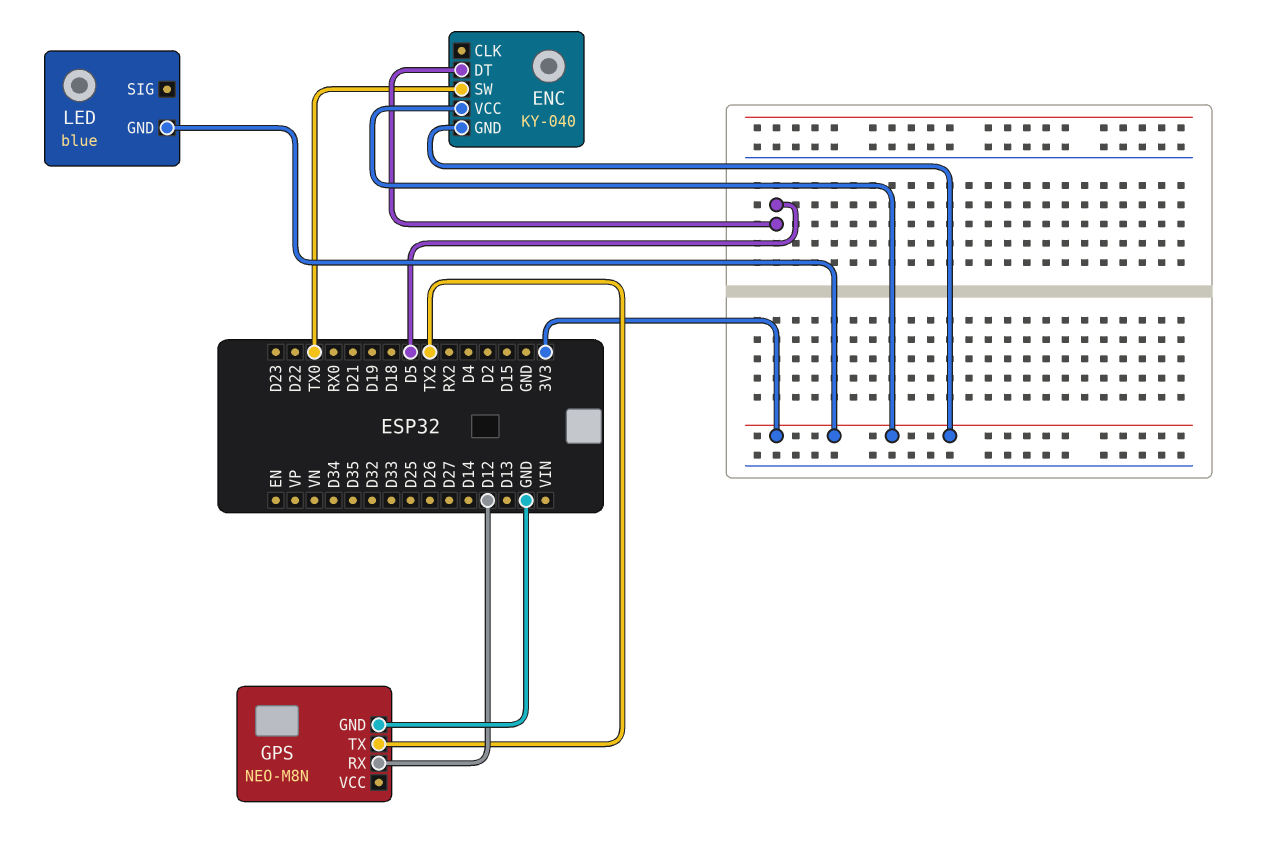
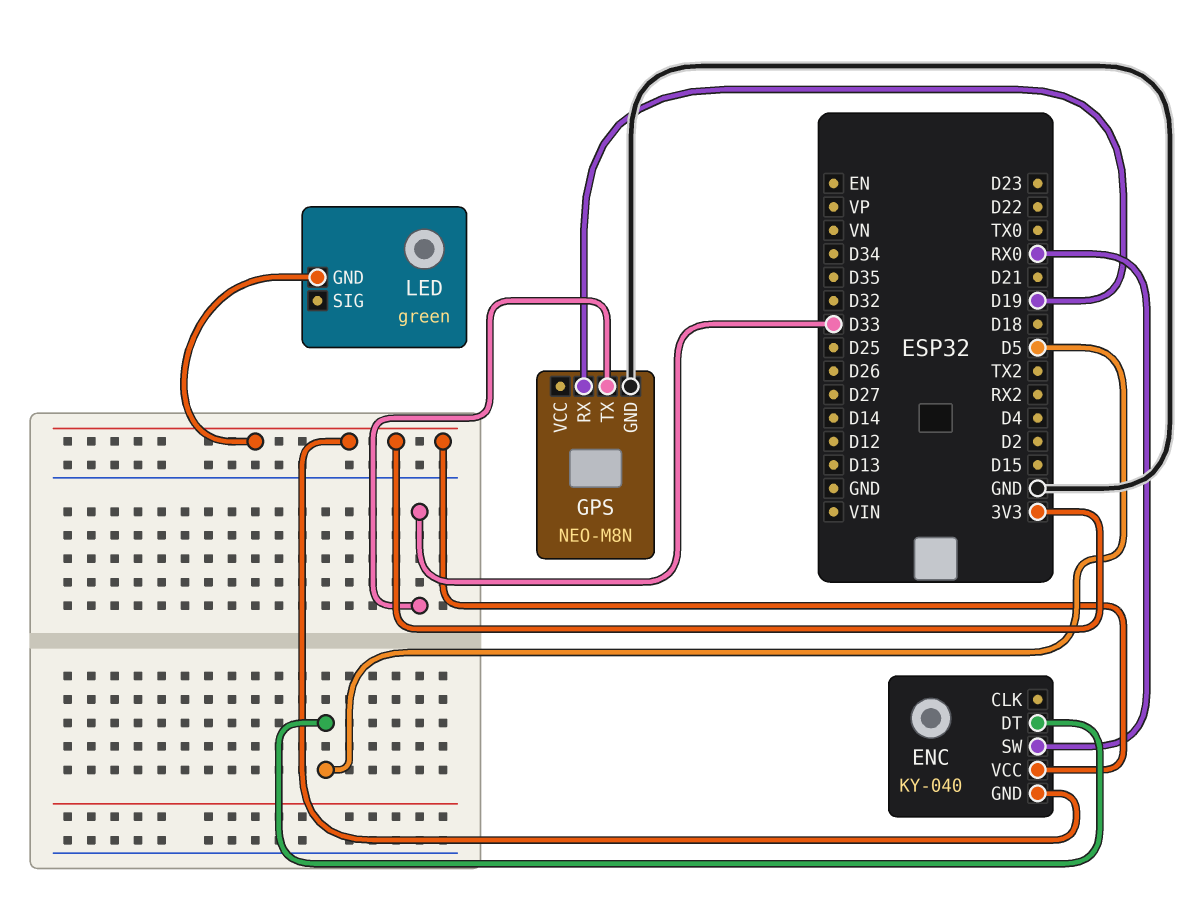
ENC pin SW: TX0 -> RX0
GPS pin RX: D12 -> D19
GPS pin TX: TX2 -> D33
LED: blue -> green

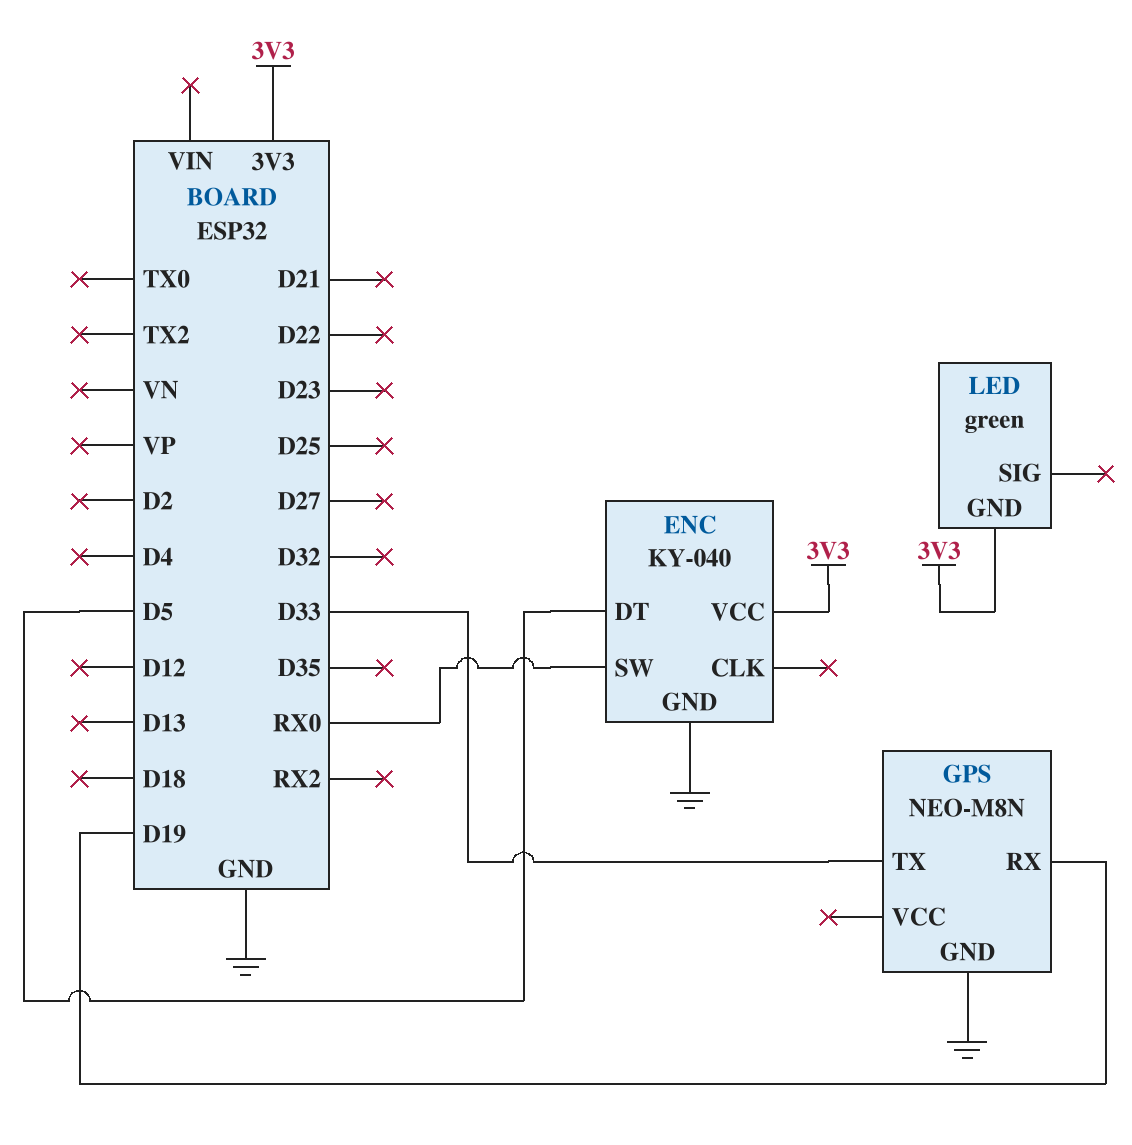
ENC pin GND: 3V3 -> GND

